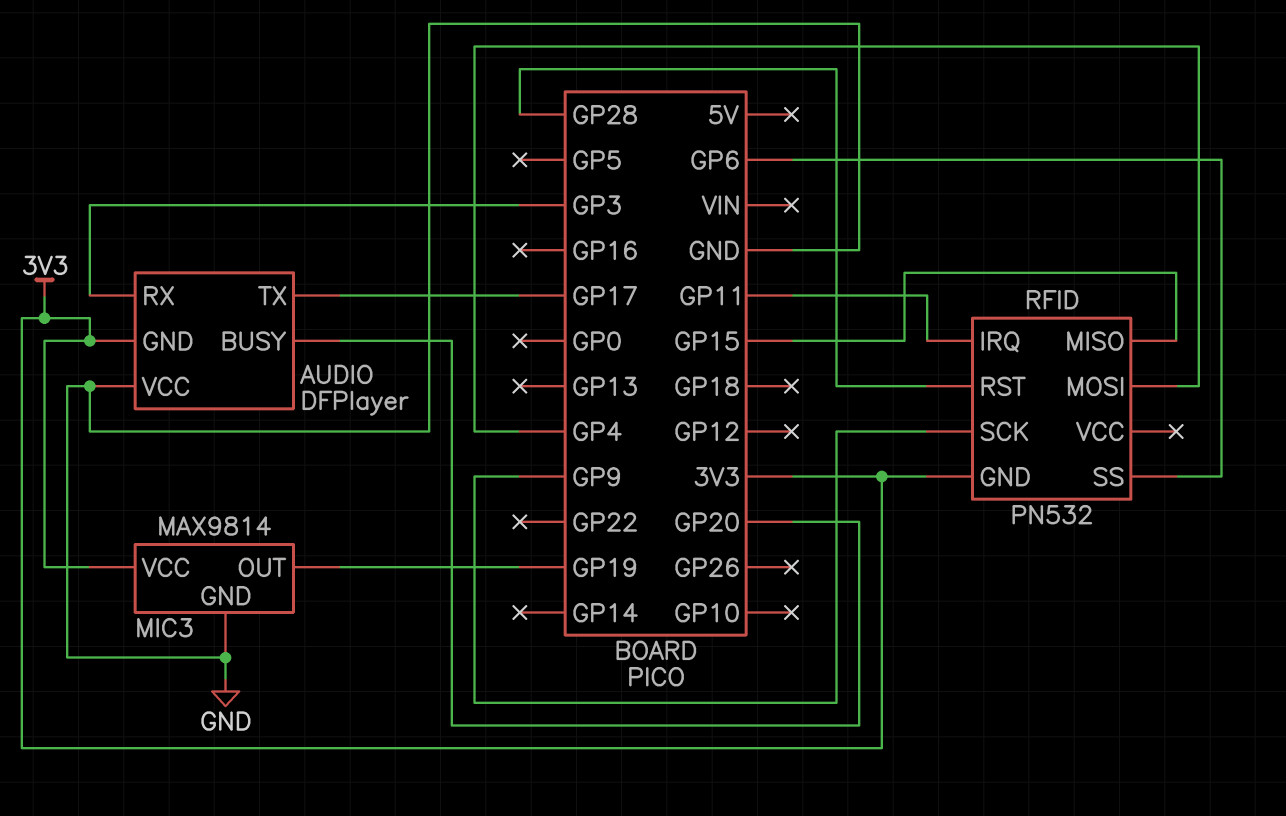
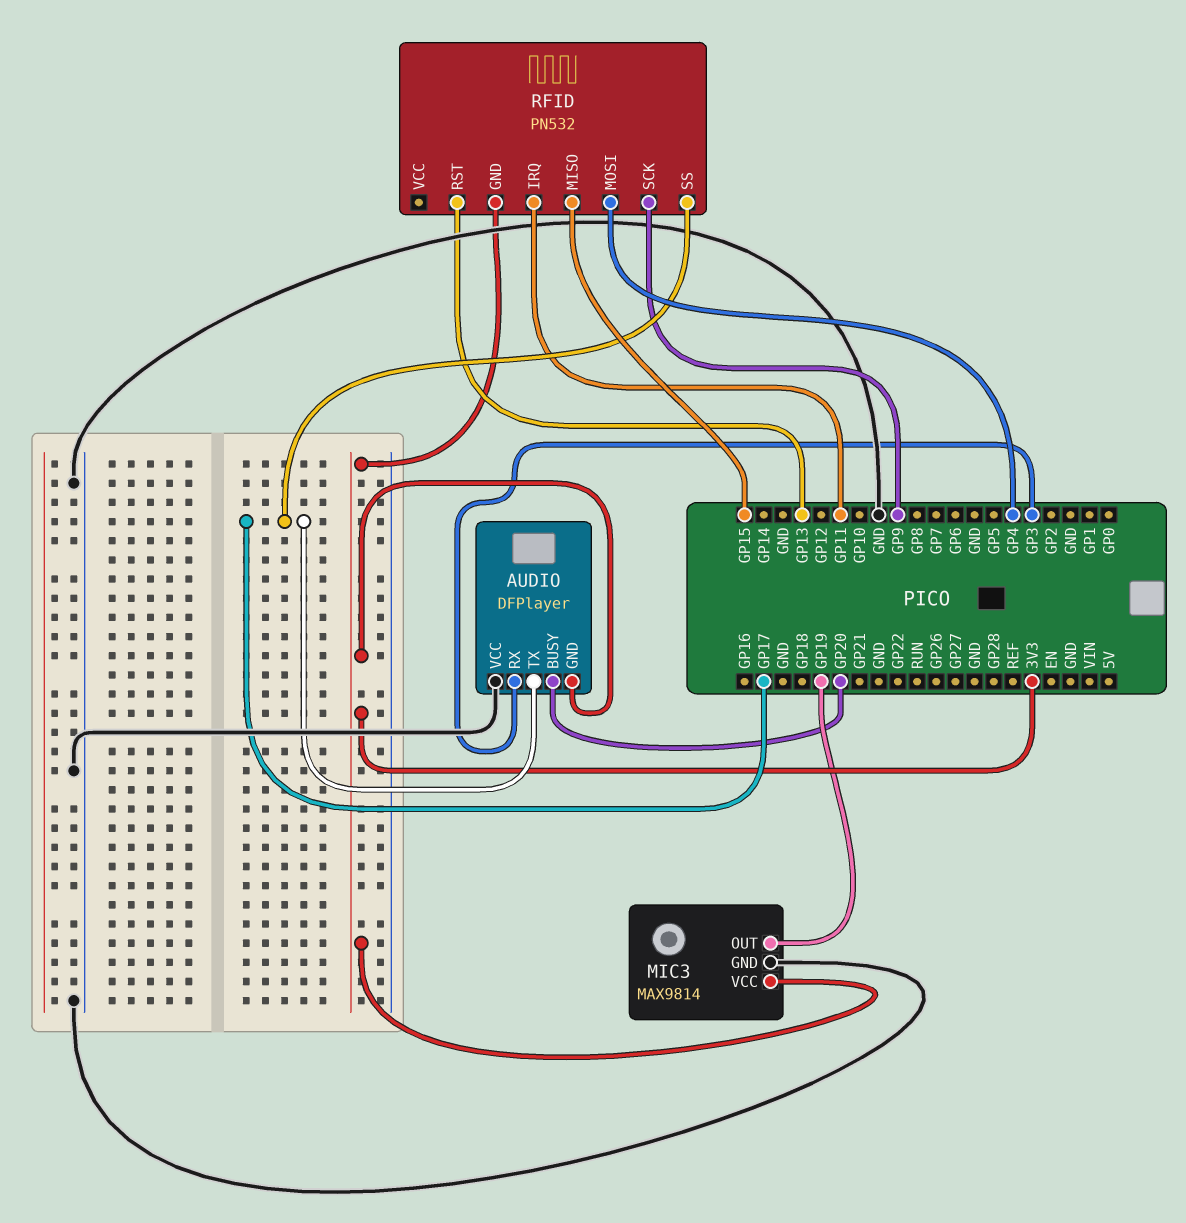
RFID pin RST: GP28 -> GP13
RFID pin SS: GP6 -> GP17

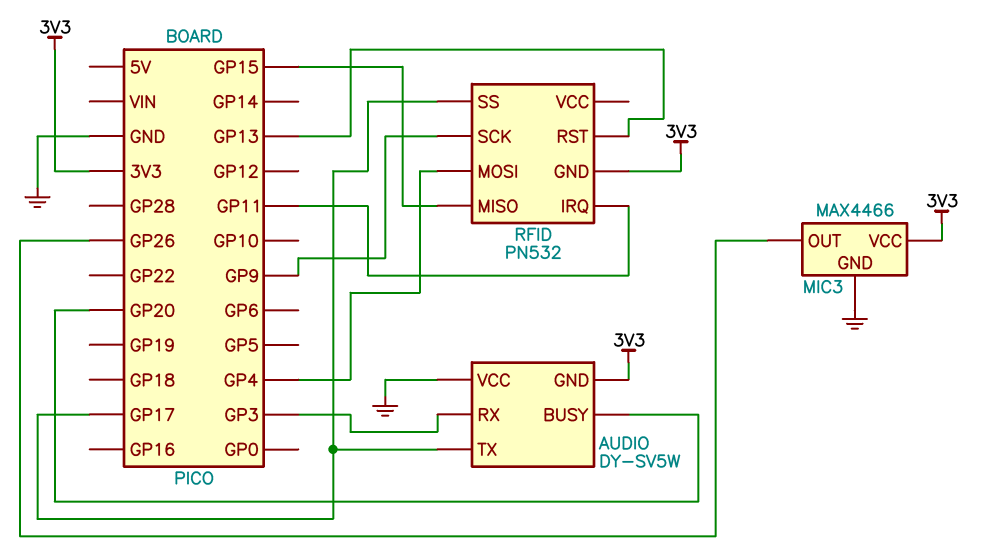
AUDIO: DFPlayer -> DY-SV5W
MIC3: MAX9814 -> MAX4466
MIC3 pin OUT: GP19 -> GP26

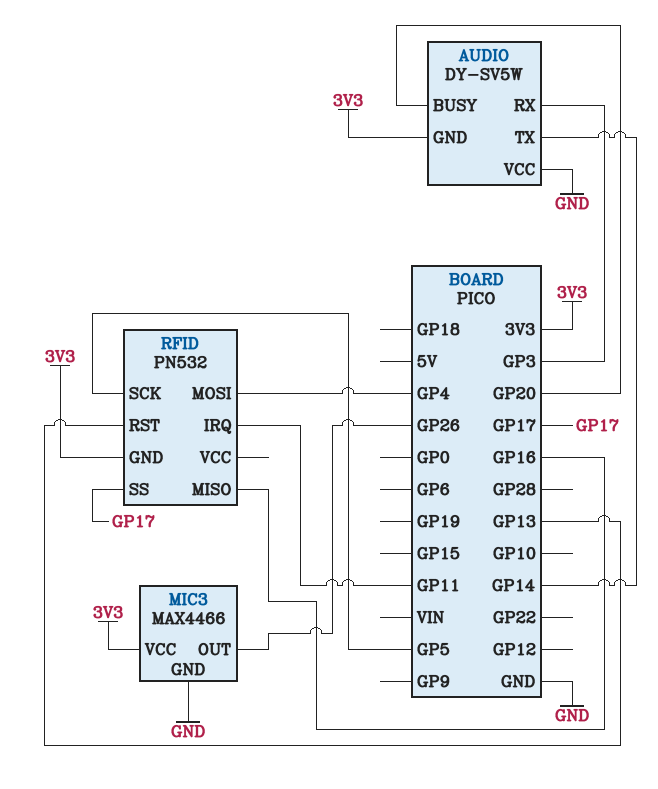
AUDIO pin TX: GP17 -> GP14
RFID pin MISO: GP15 -> GP16
RFID pin SCK: GP9 -> GP5

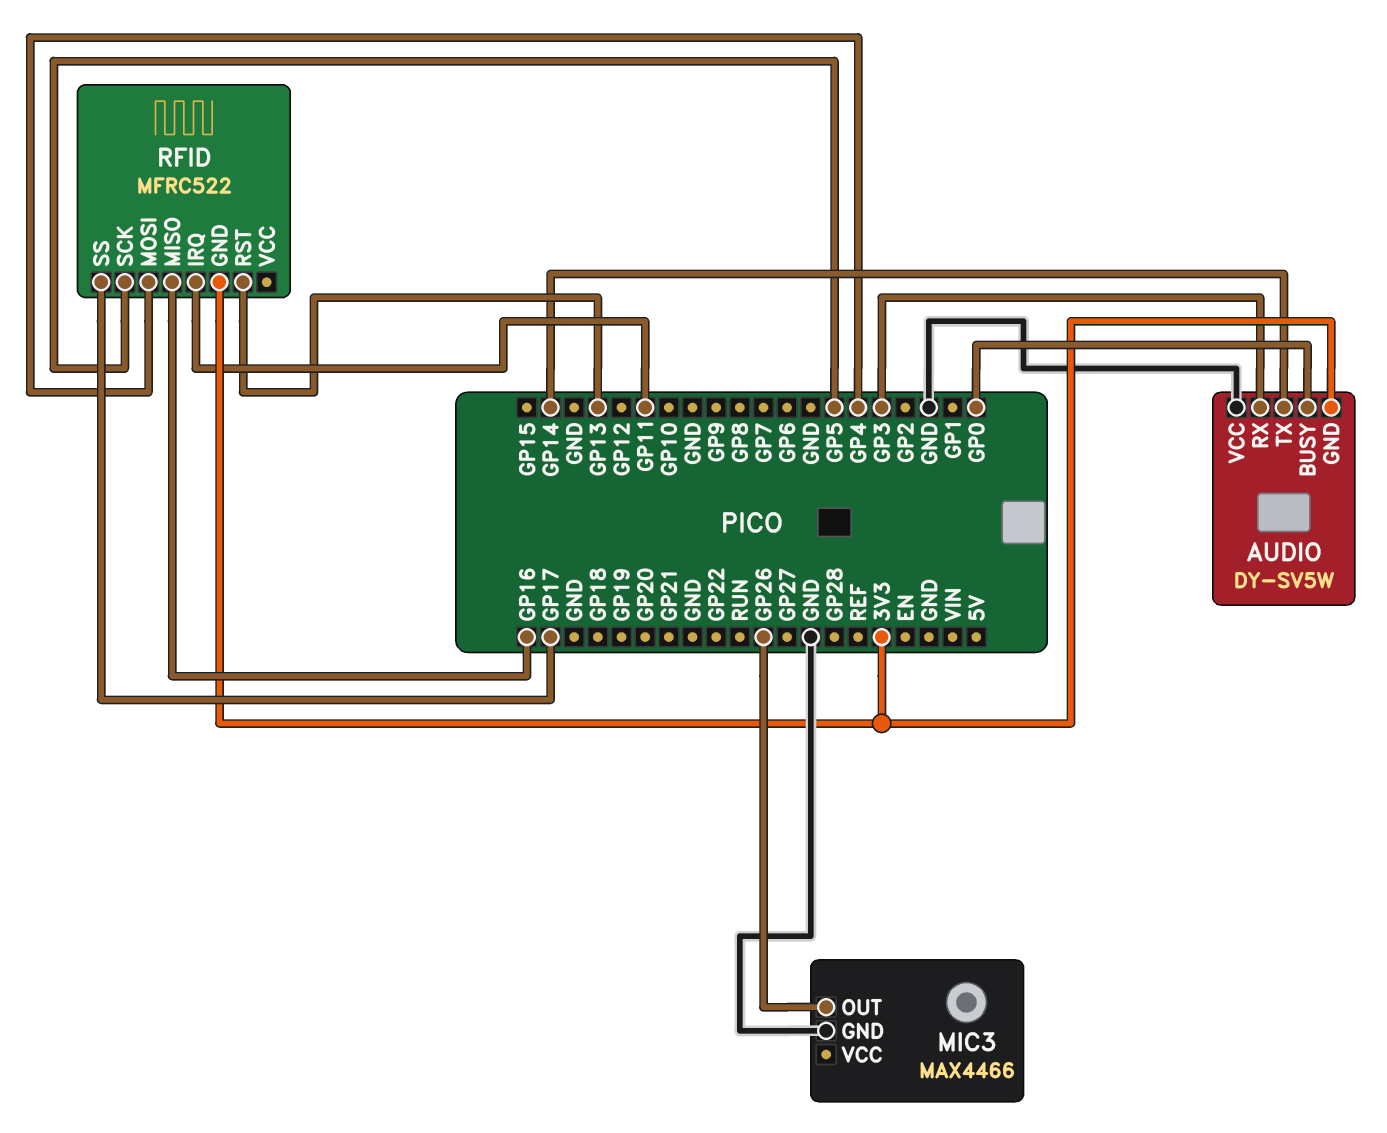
AUDIO pin BUSY: GP20 -> GP0
MIC3 pin VCC: 3V3 -> none
RFID: PN532 -> MFRC522

